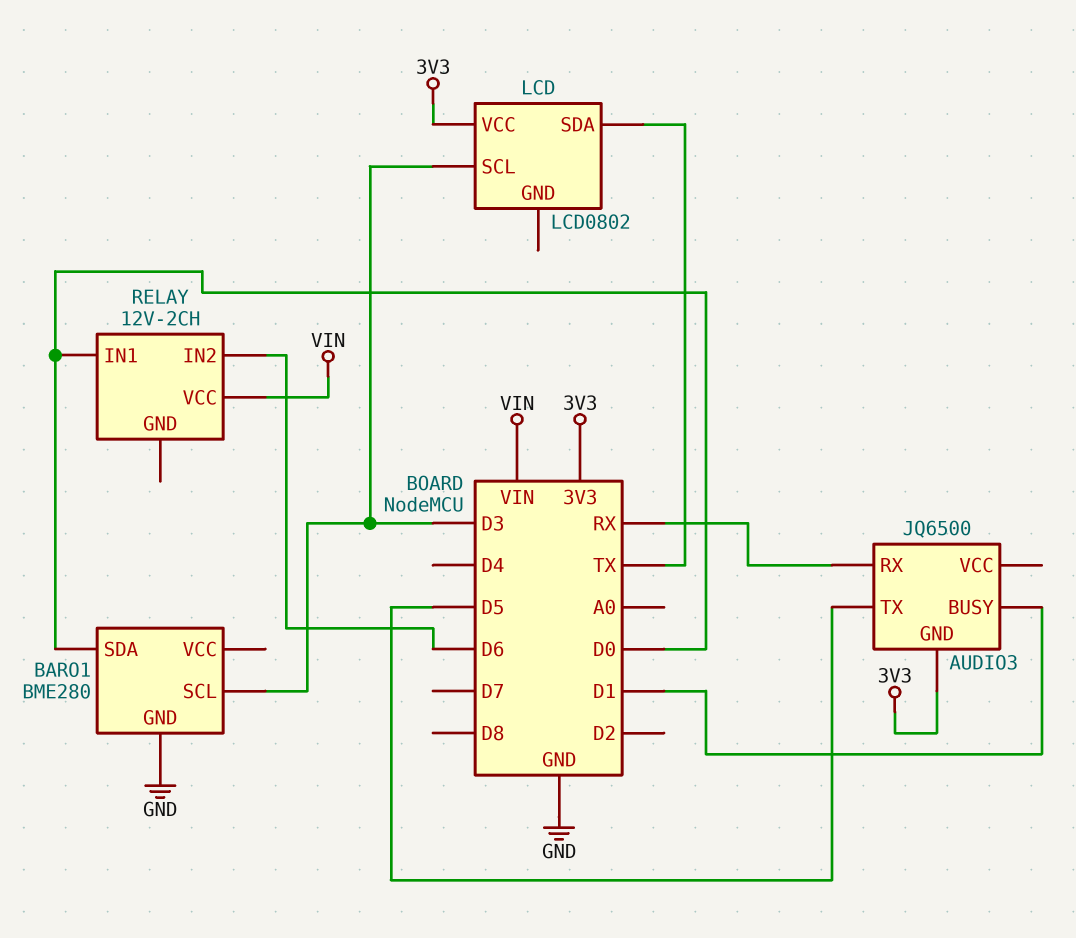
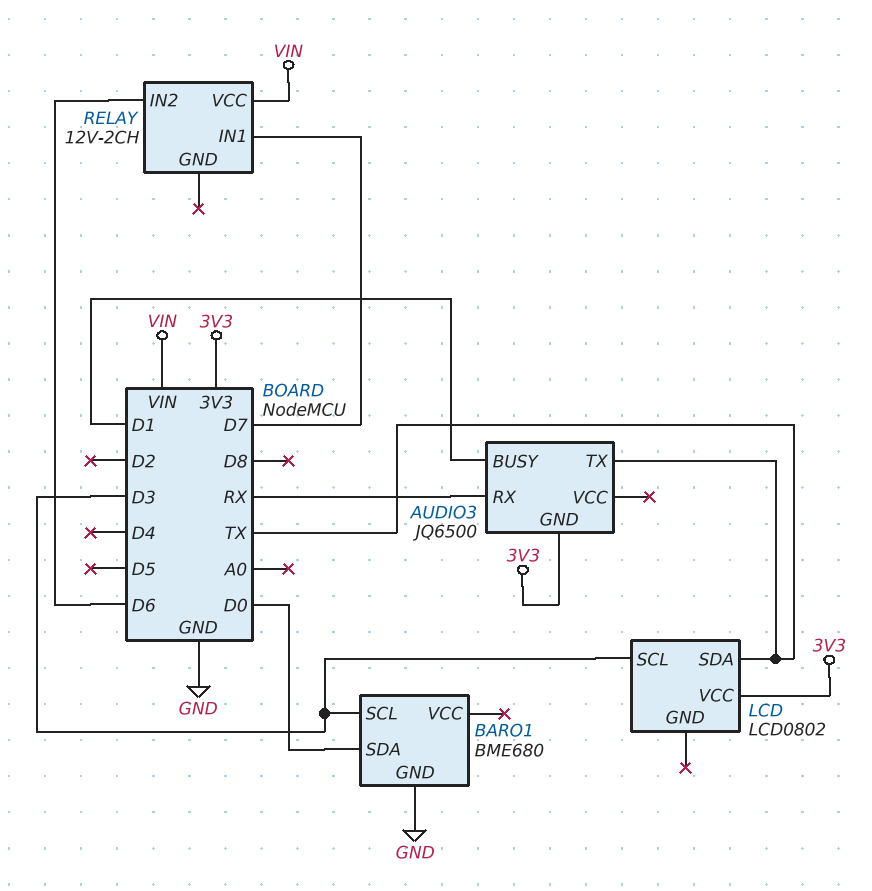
AUDIO3 pin TX: D5 -> TX
BARO1: BME280 -> BME680
RELAY pin IN1: D0 -> D7

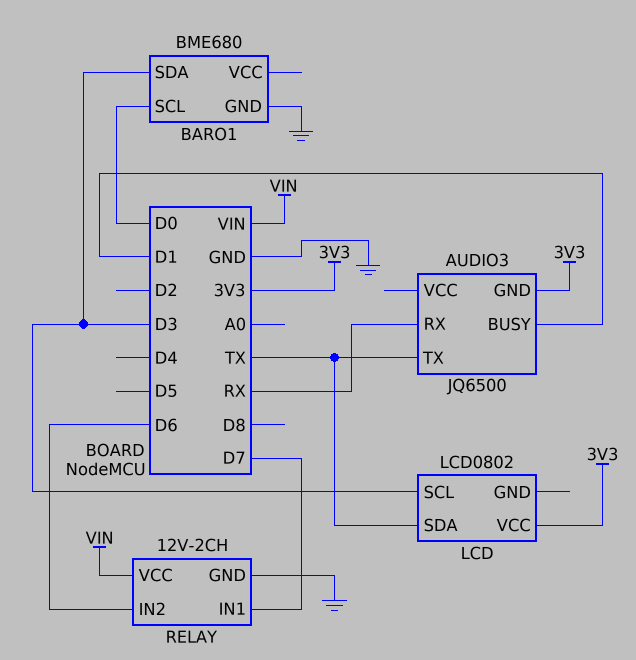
BARO1 pin SCL: D3 -> D0
BARO1 pin SDA: D0 -> D3
RELAY pin GND: none -> GND

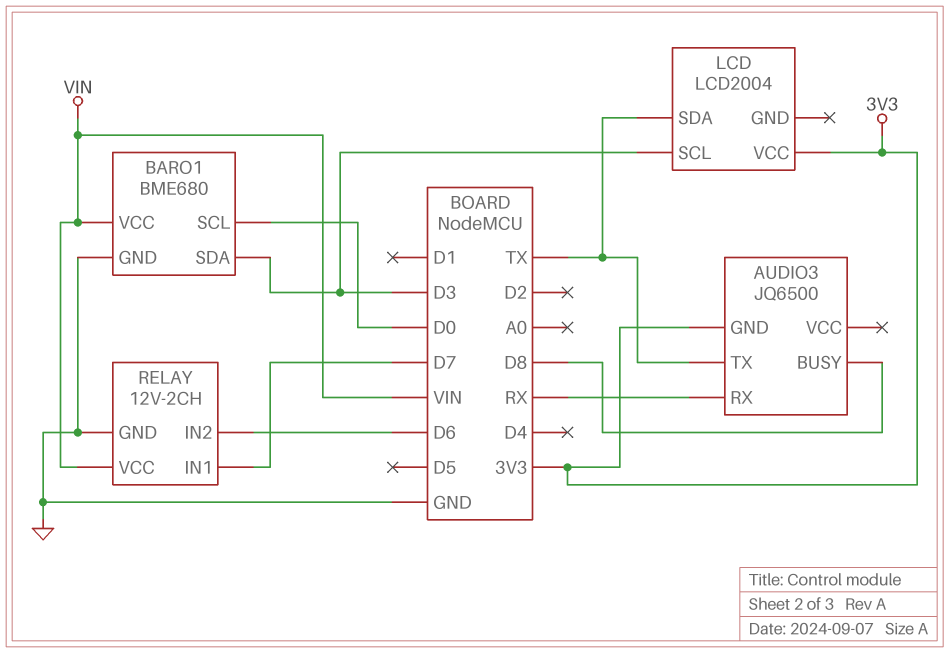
AUDIO3 pin BUSY: D1 -> D8
BARO1 pin VCC: none -> VIN
LCD: LCD0802 -> LCD2004

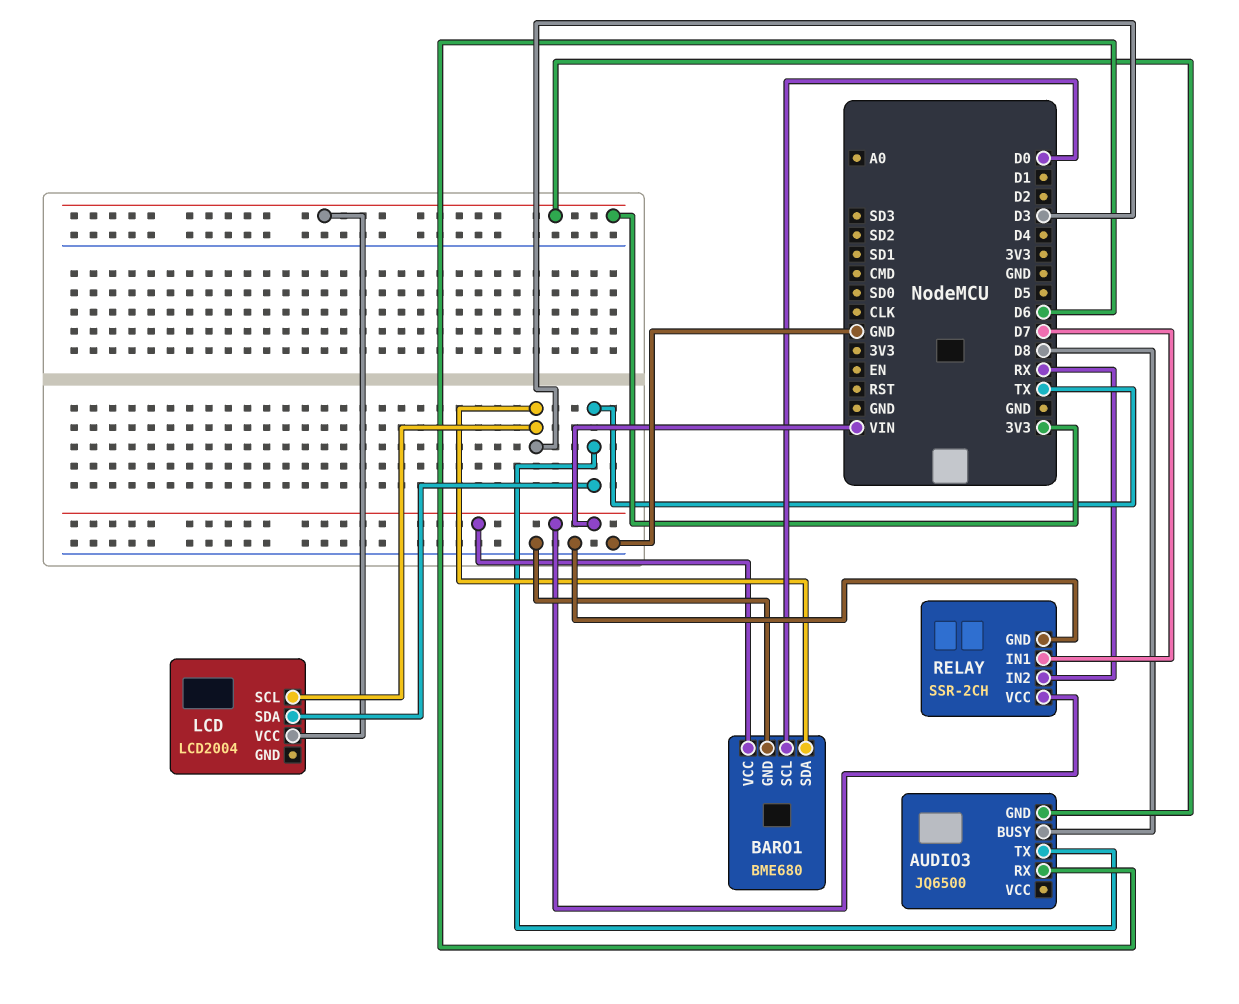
AUDIO3 pin RX: RX -> D6
RELAY: 12V-2CH -> SSR-2CH
RELAY pin IN2: D6 -> RX

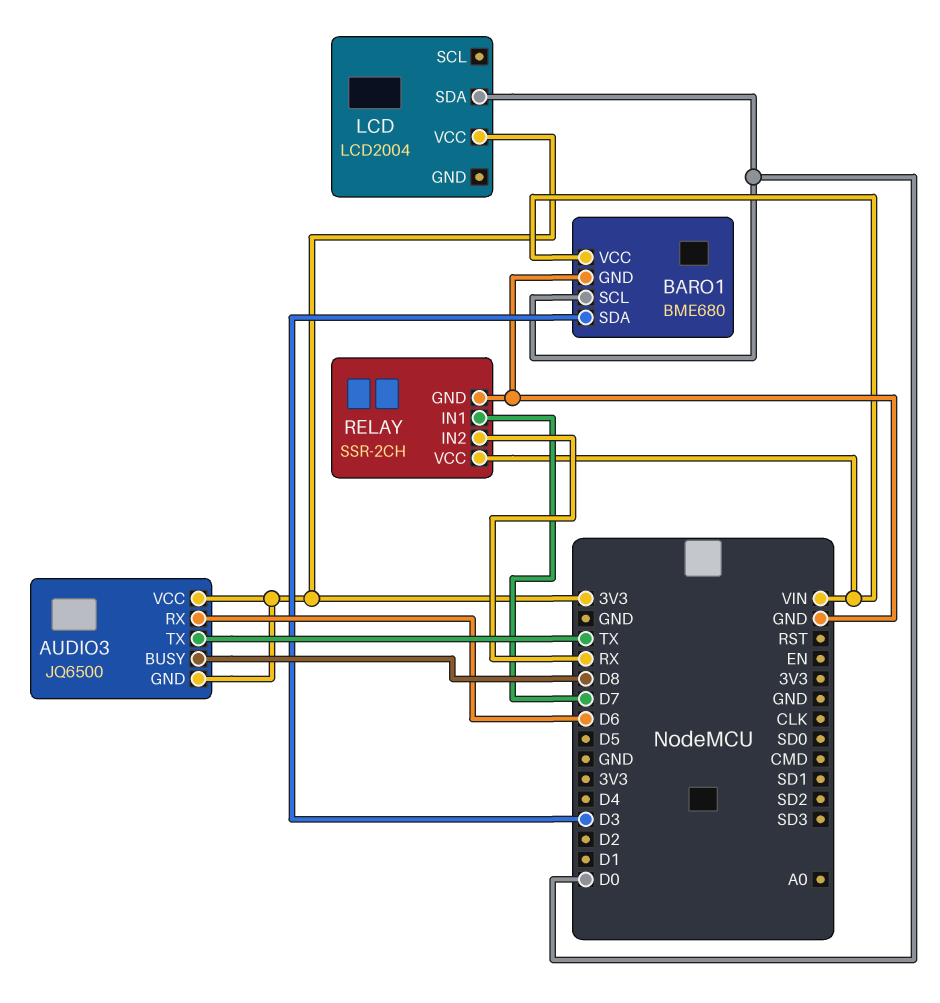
AUDIO3 pin VCC: none -> 3V3
LCD pin SCL: D3 -> none
LCD pin SDA: TX -> D0

